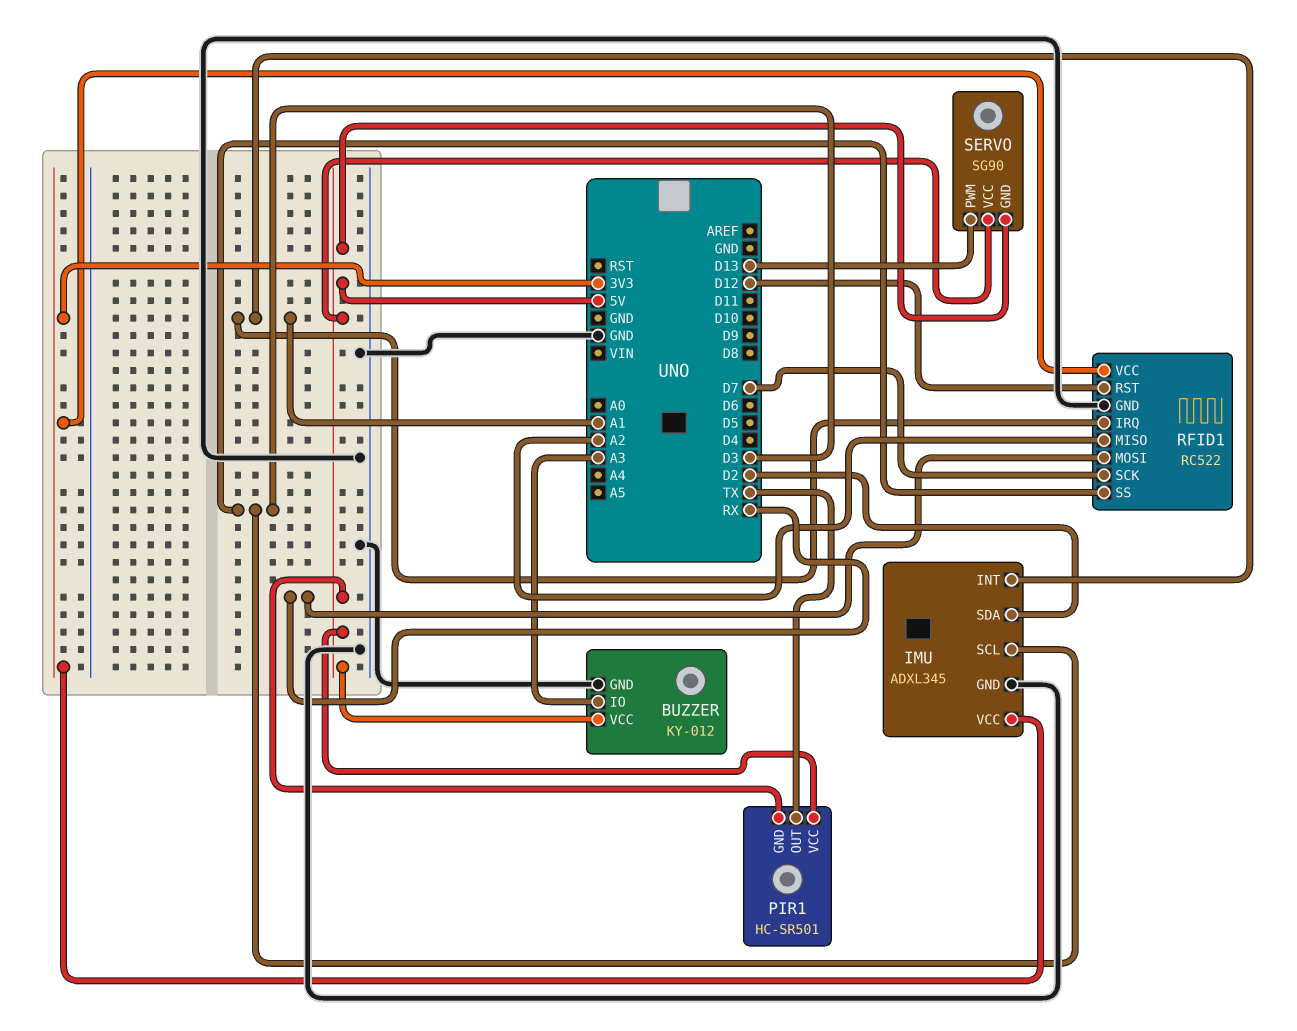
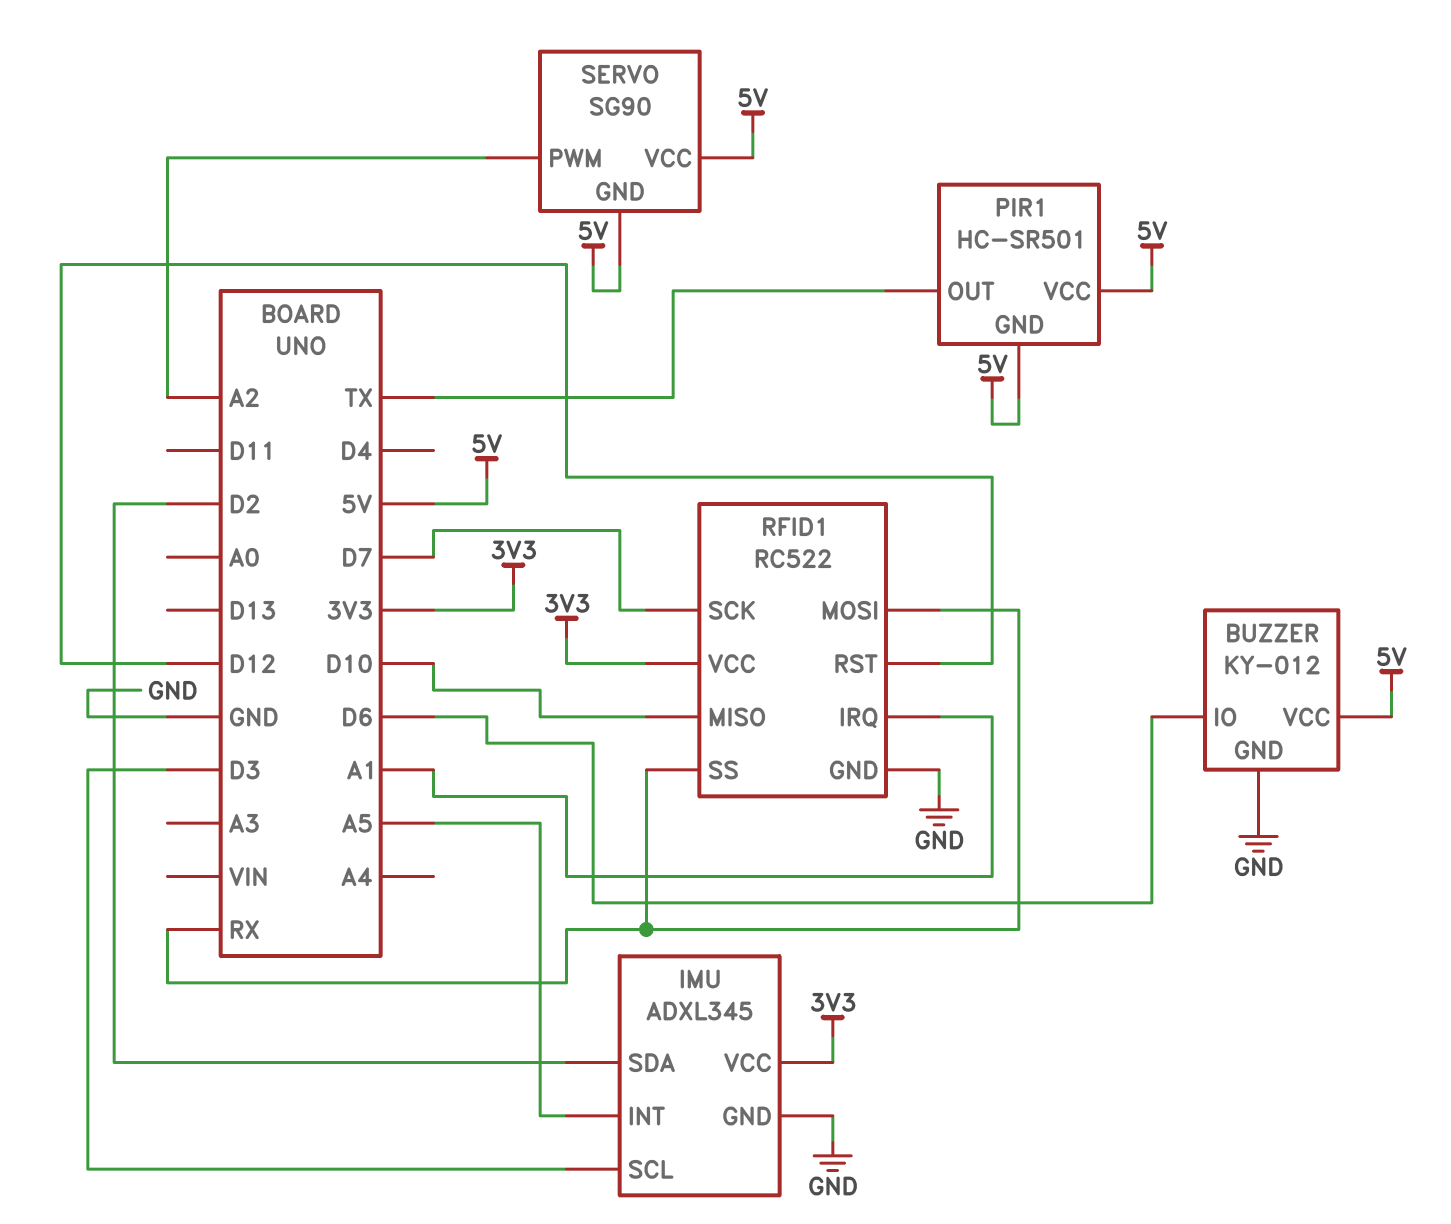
BUZZER pin IO: A3 -> D6
IMU pin INT: A1 -> A5
RFID1 pin MISO: A2 -> D10
RFID1 pin SS: D3 -> RX
SERVO pin PWM: D13 -> A2

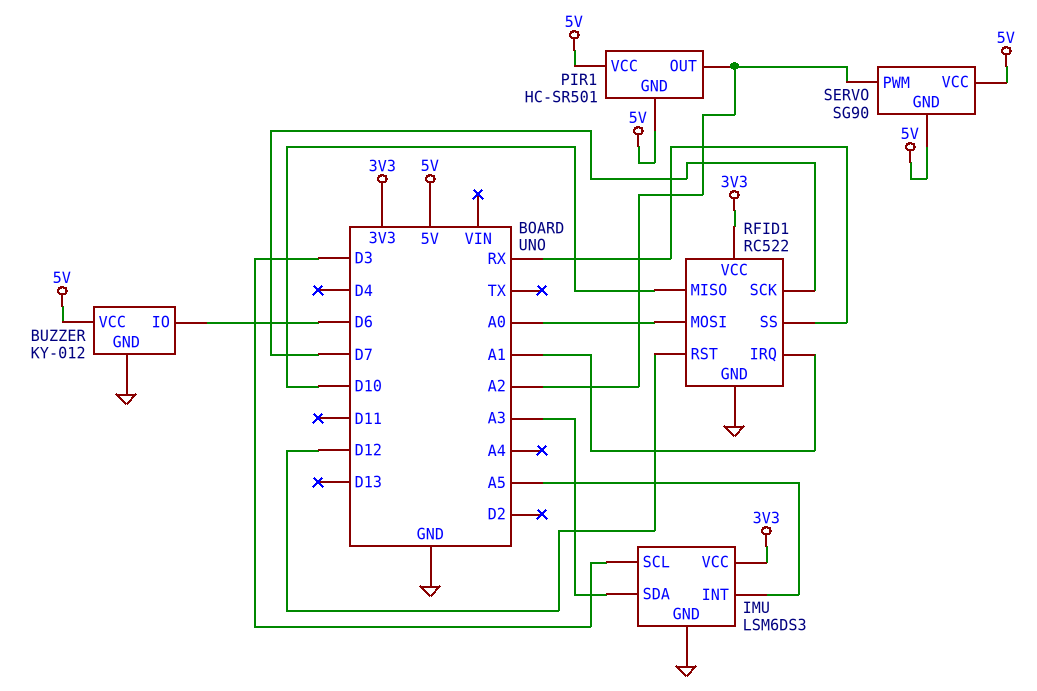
IMU: ADXL345 -> LSM6DS3
IMU pin SDA: D2 -> A3
PIR1 pin OUT: TX -> A2
RFID1 pin MOSI: RX -> A0

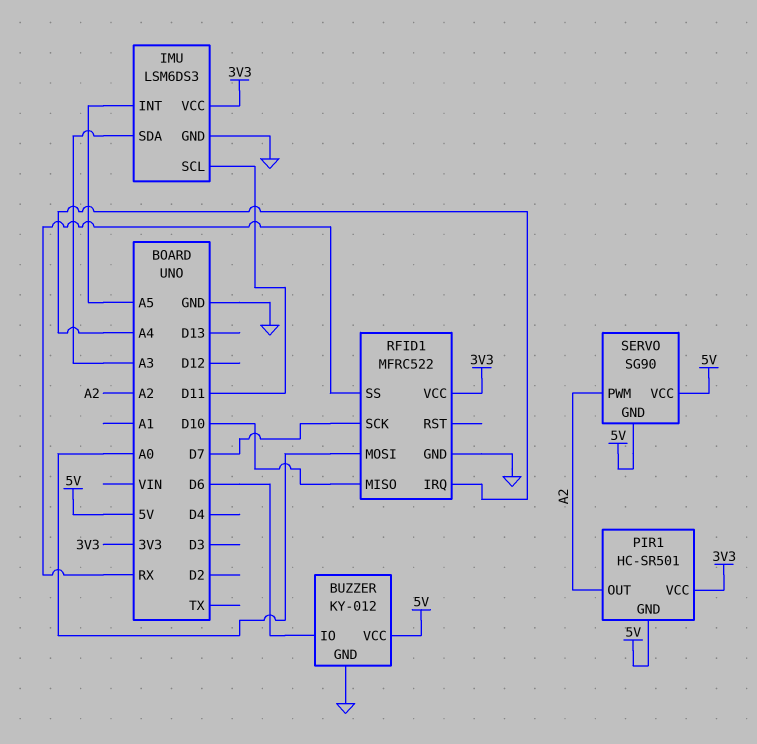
IMU pin SCL: D3 -> D11
PIR1 pin VCC: 5V -> 3V3
RFID1: RC522 -> MFRC522
RFID1 pin IRQ: A1 -> A4
RFID1 pin RST: D12 -> none

